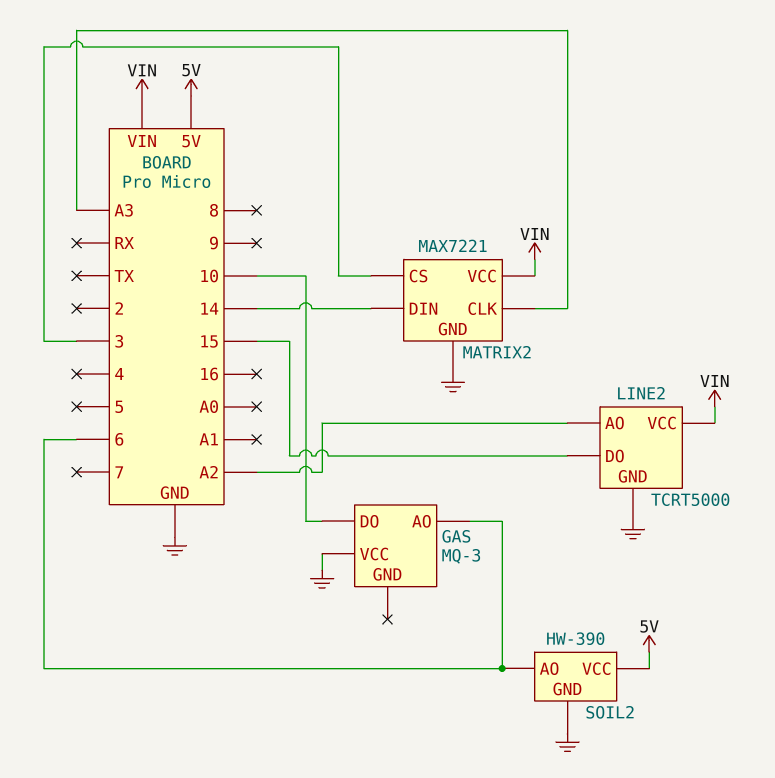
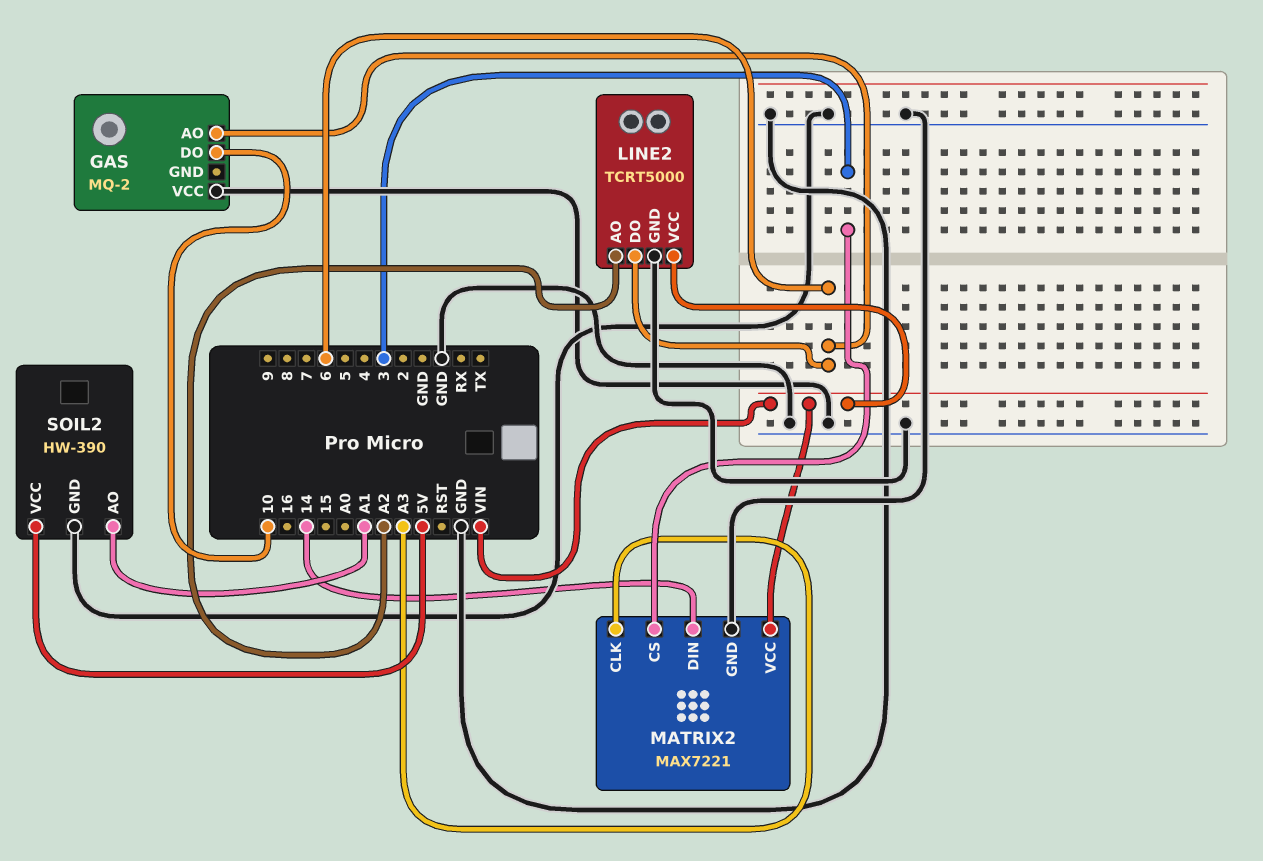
GAS: MQ-3 -> MQ-2
LINE2 pin DO: 15 -> 6
SOIL2 pin AO: 6 -> A1

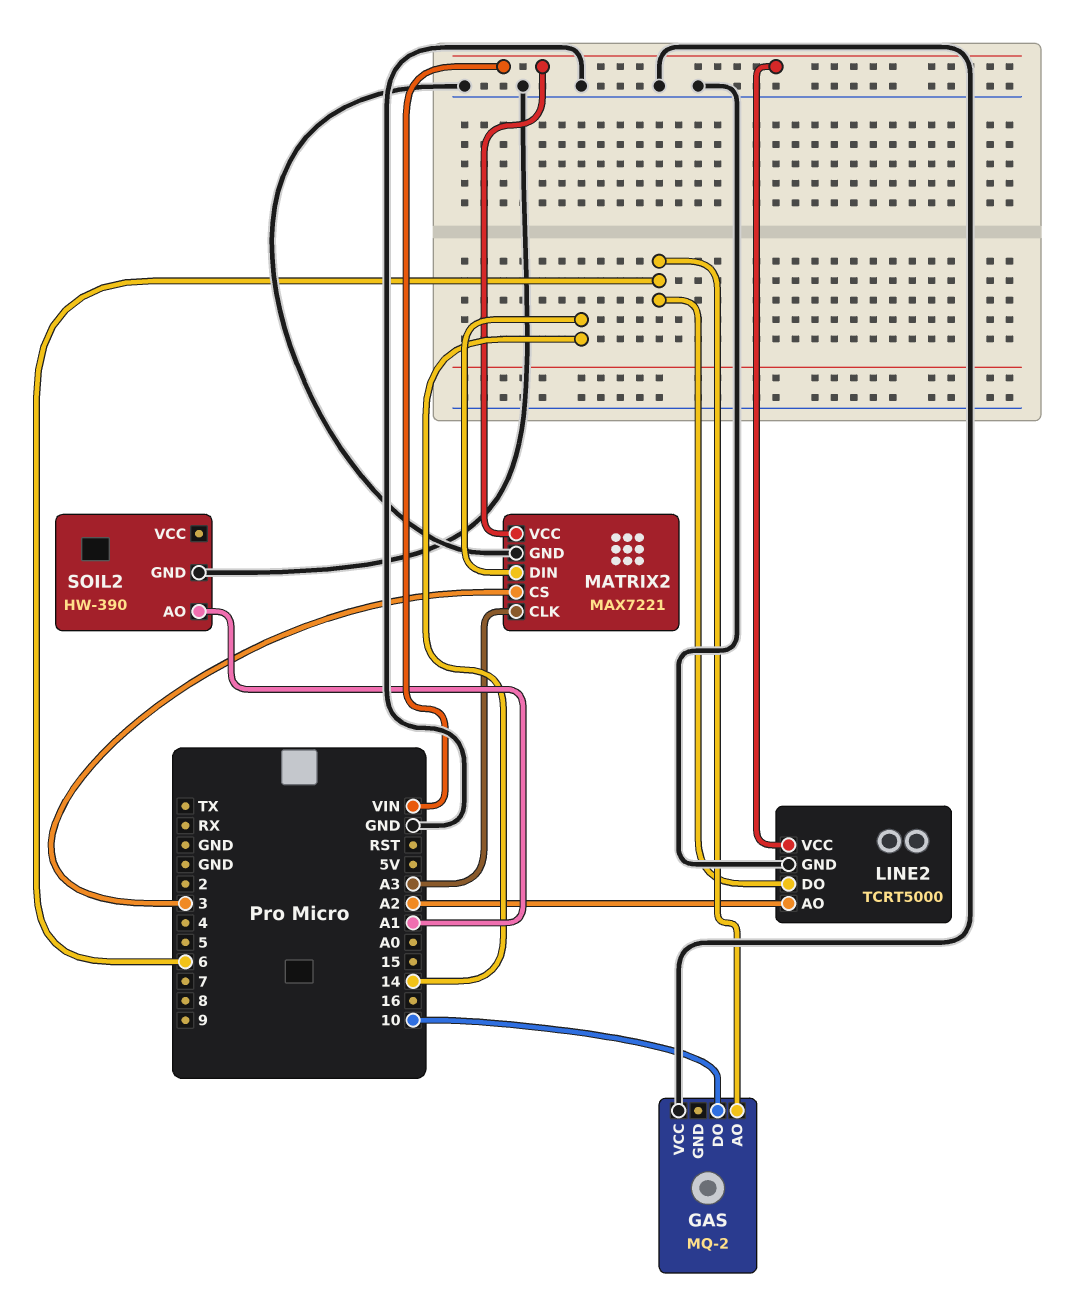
SOIL2 pin VCC: 5V -> none

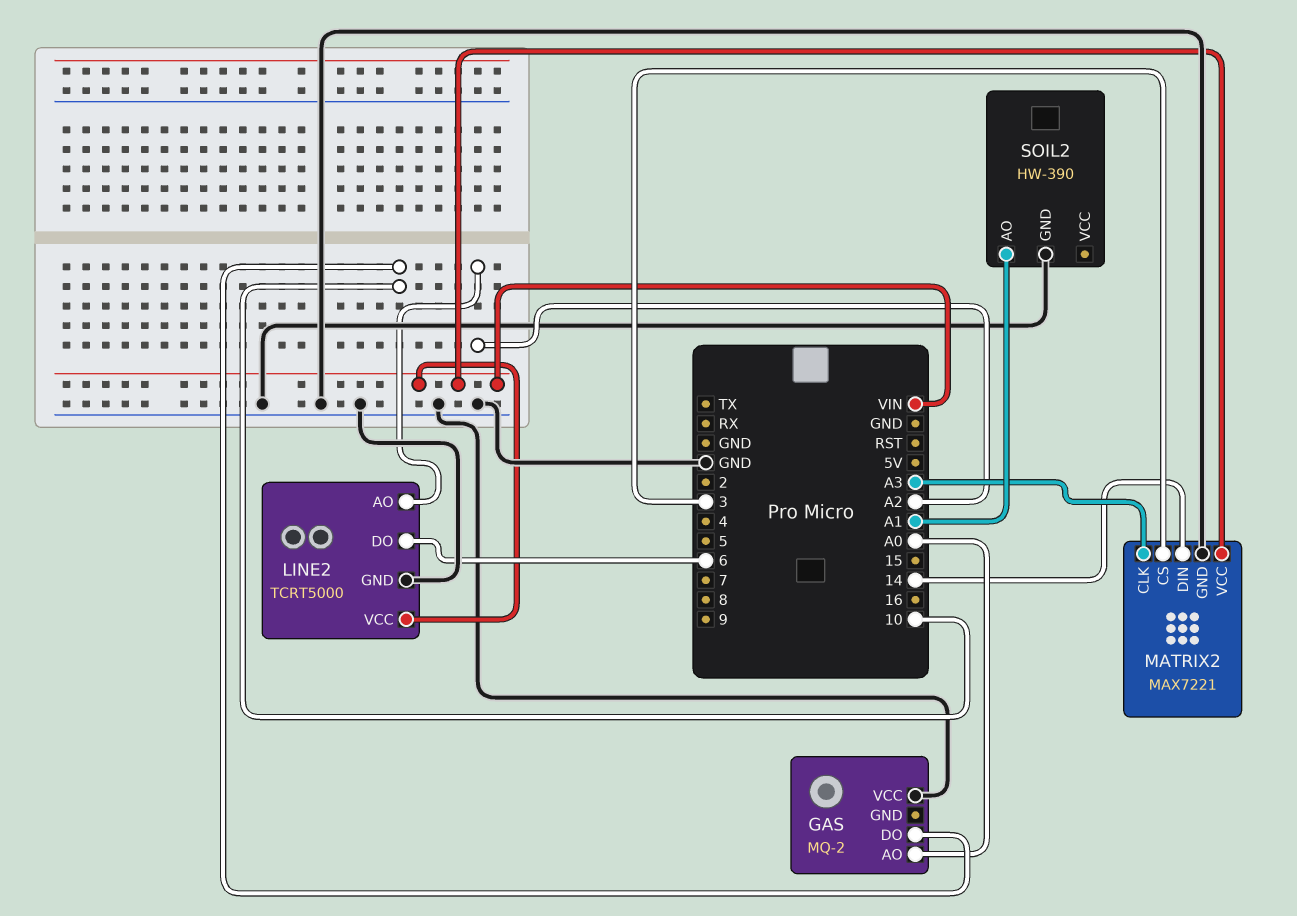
GAS pin AO: 6 -> A0

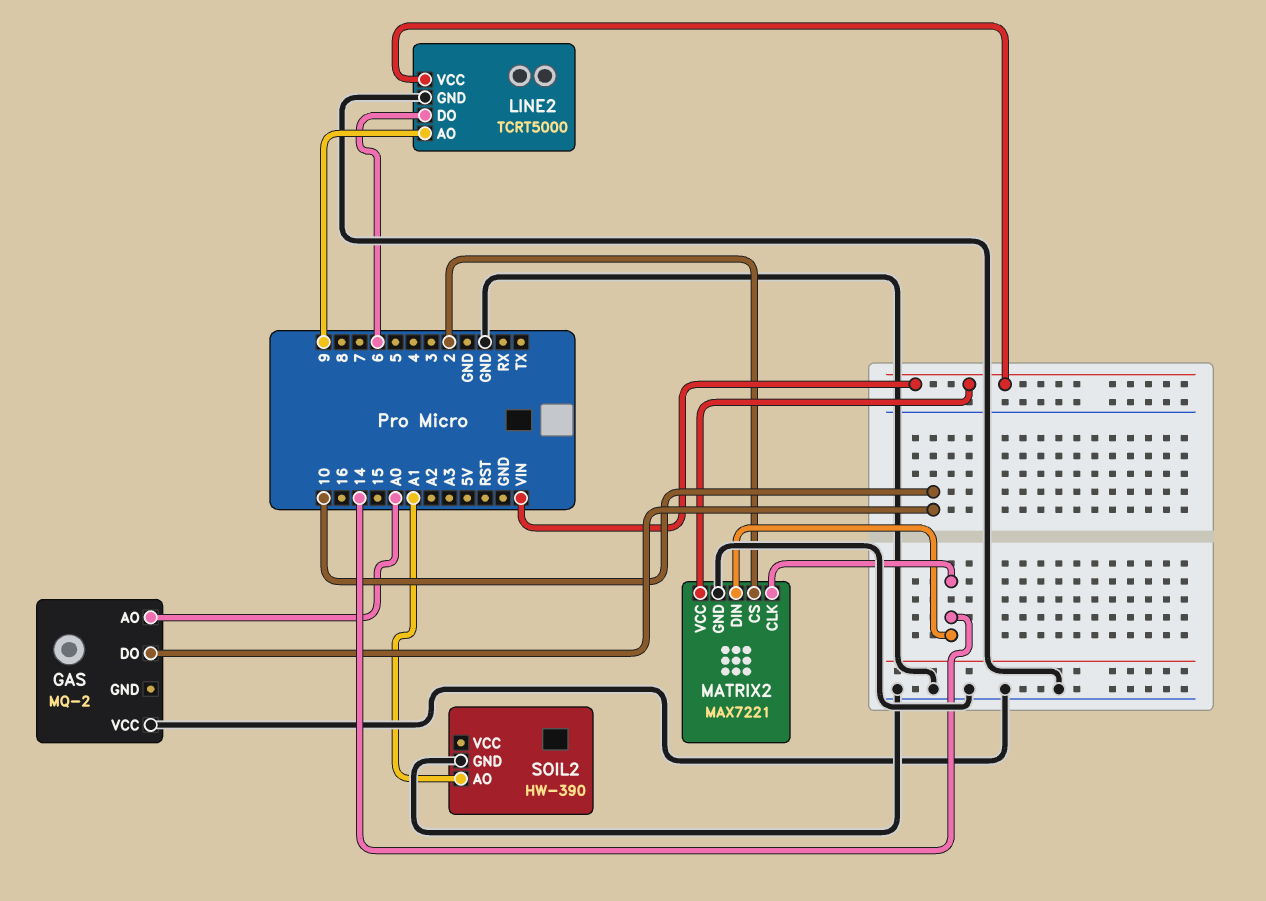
LINE2 pin AO: A2 -> 9
MATRIX2 pin CLK: A3 -> 14
MATRIX2 pin CS: 3 -> 2

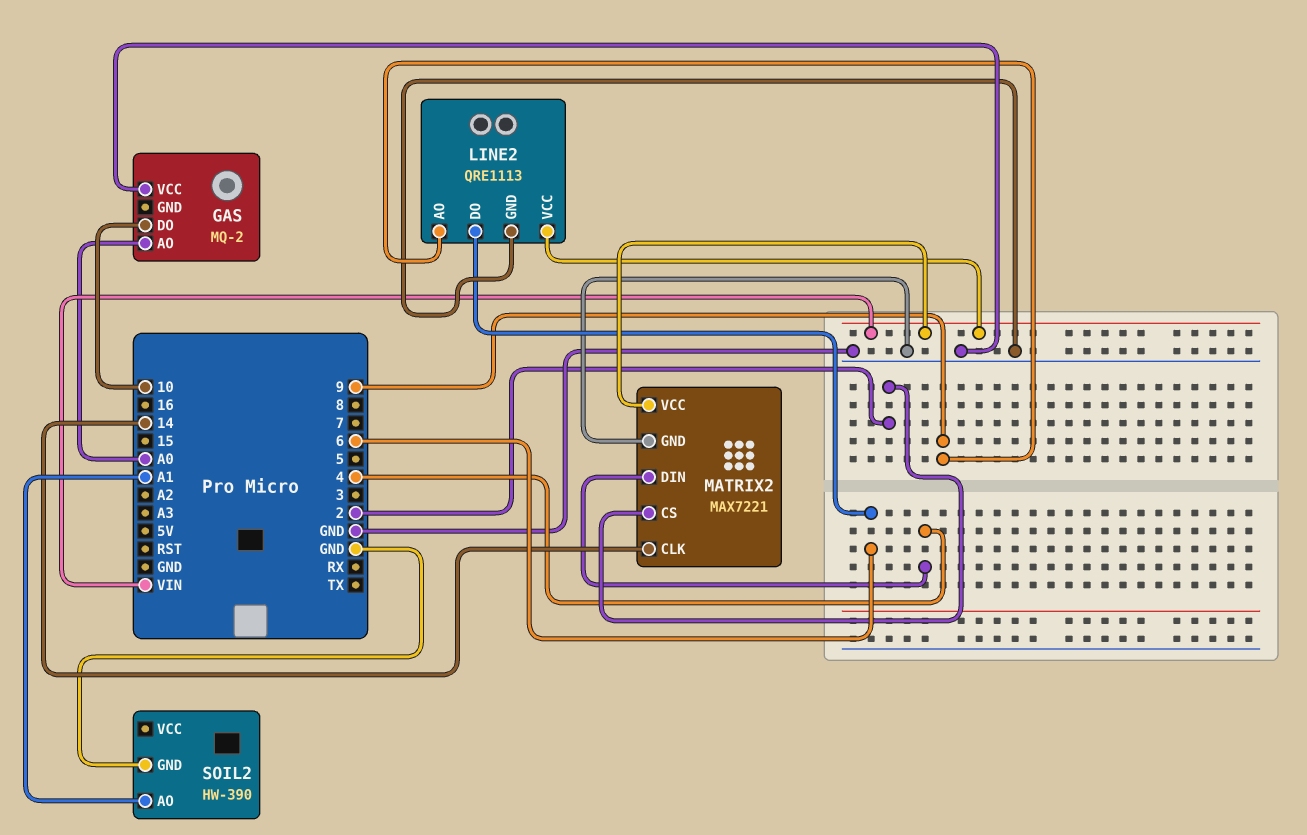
LINE2: TCRT5000 -> QRE1113
MATRIX2 pin DIN: 14 -> 4

